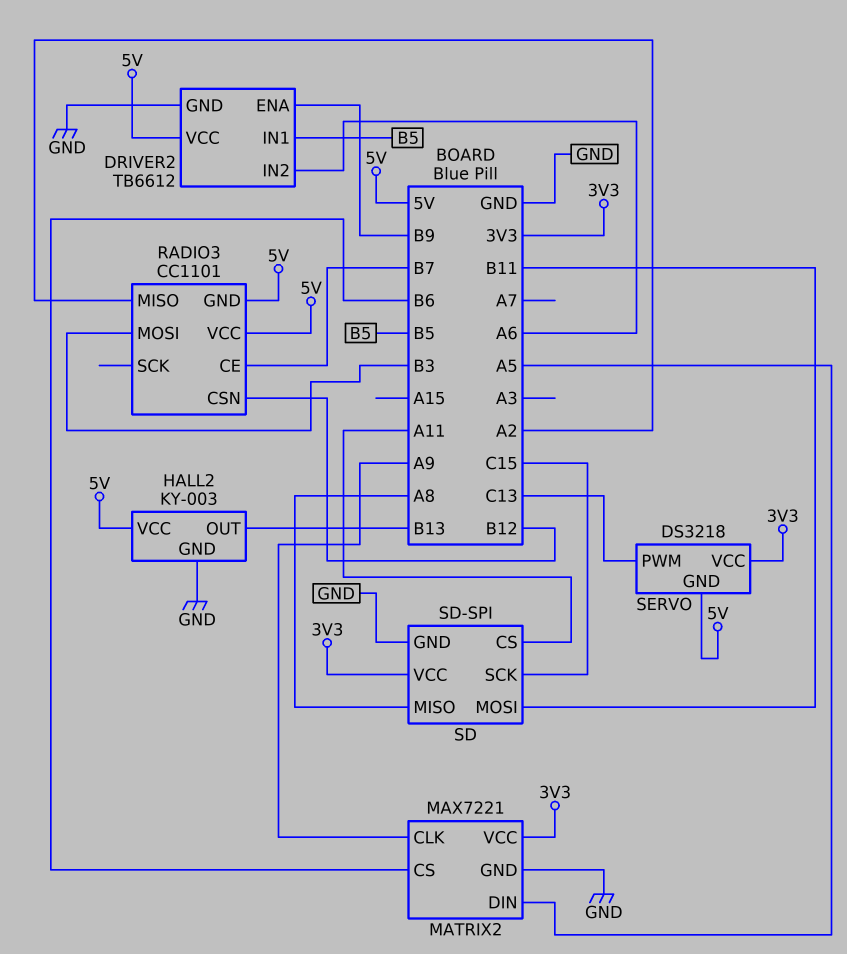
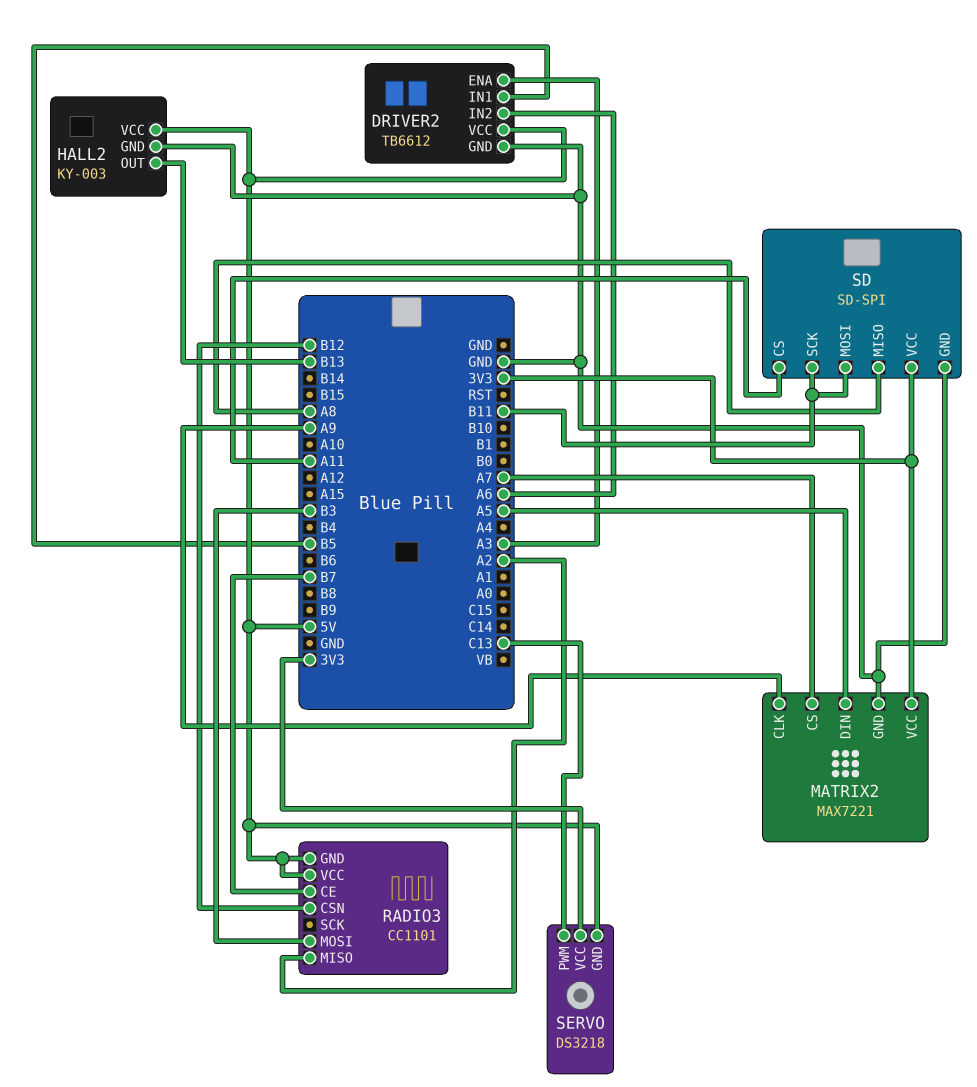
DRIVER2 pin ENA: B9 -> A3
MATRIX2 pin CS: B6 -> A7
SD pin SCK: C15 -> B11

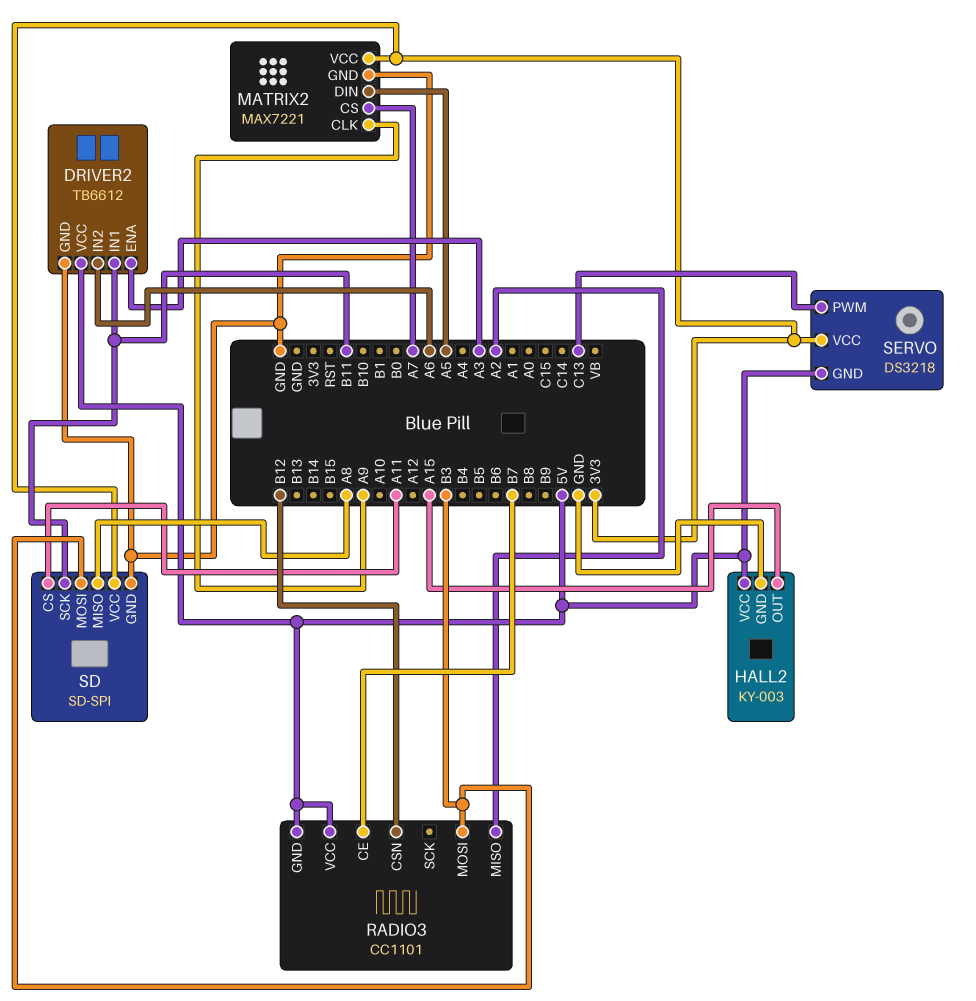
DRIVER2 pin IN1: B5 -> B11
HALL2 pin OUT: B13 -> A15
SD pin MOSI: B11 -> B3

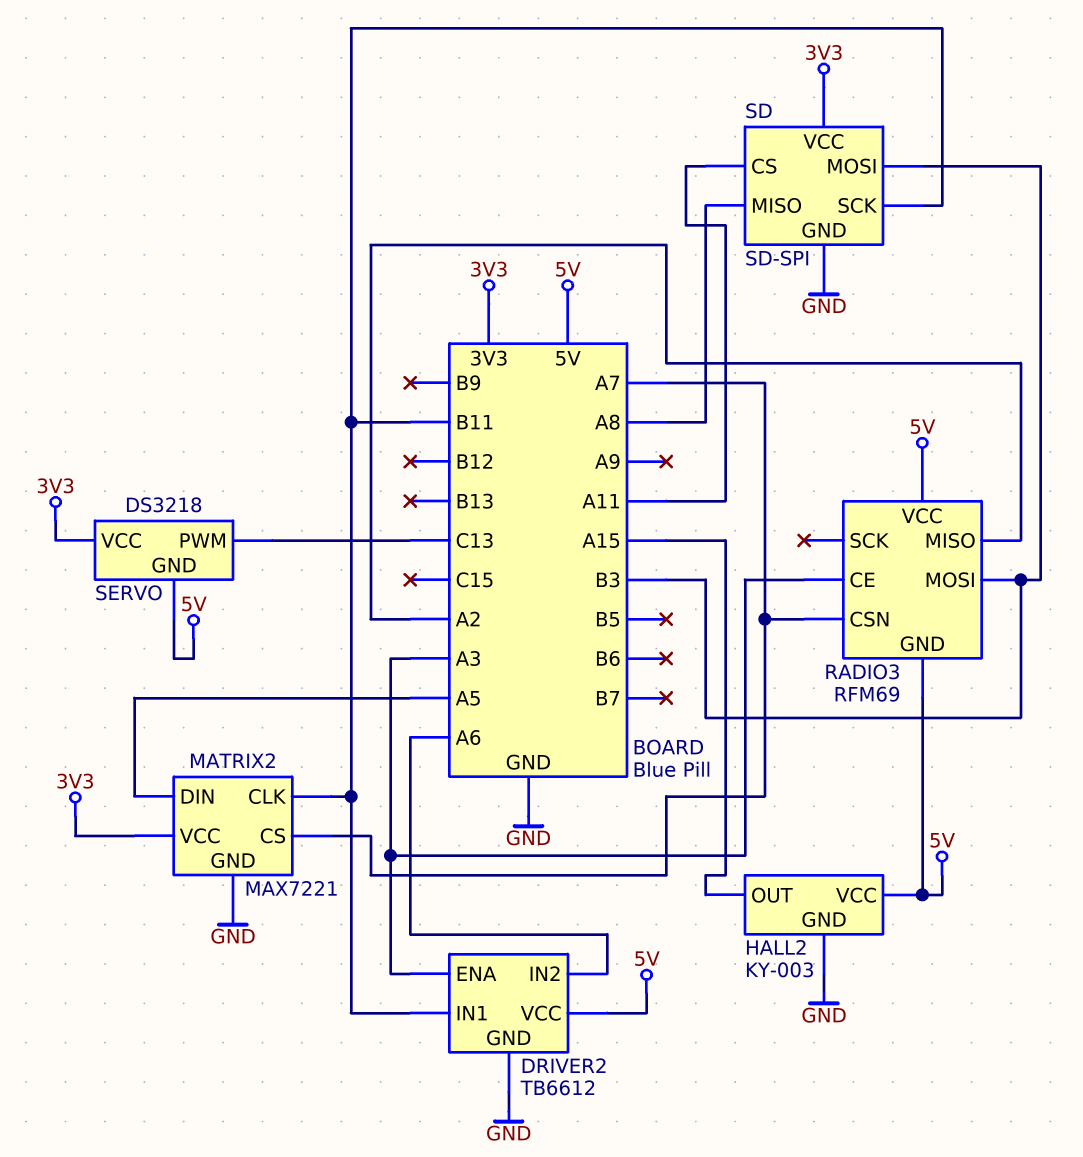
MATRIX2 pin CLK: A9 -> B11
RADIO3: CC1101 -> RFM69
RADIO3 pin CE: B7 -> A3
RADIO3 pin CSN: B12 -> A7

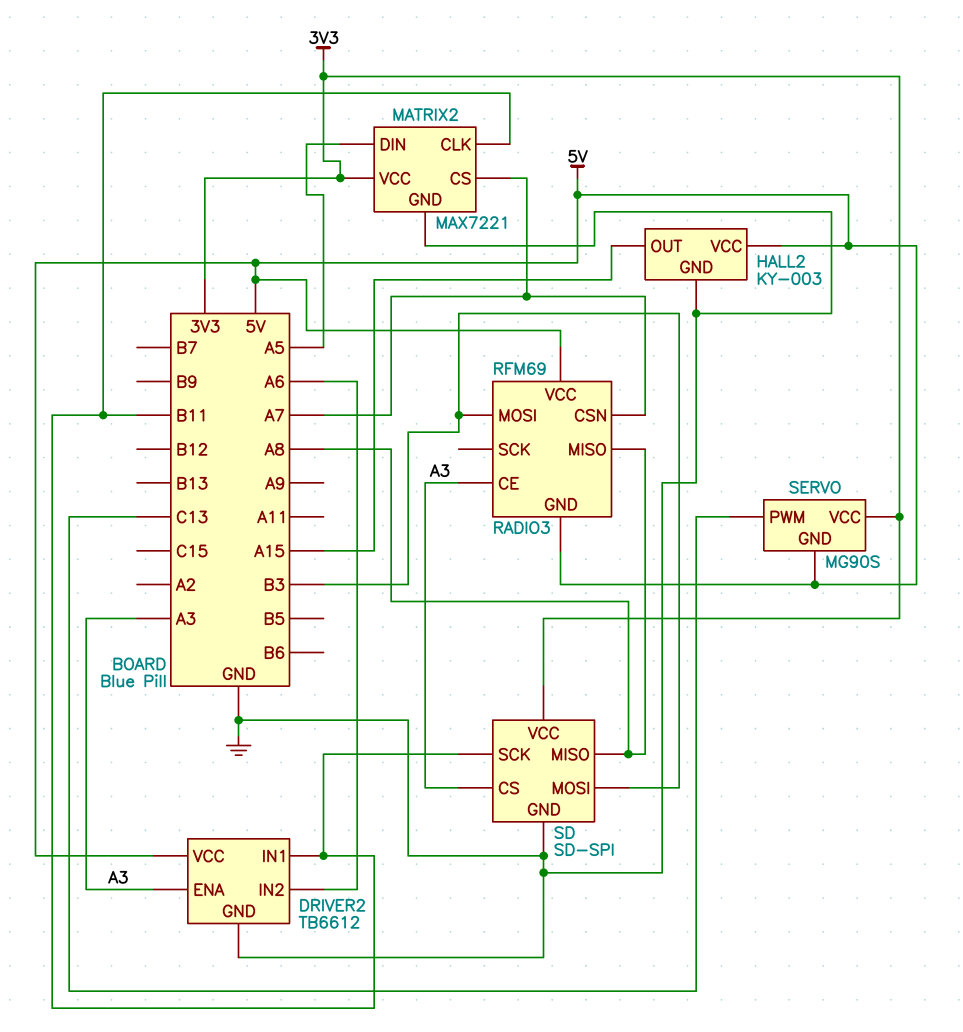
RADIO3 pin MISO: A2 -> A8
SD pin CS: A11 -> A3
SERVO: DS3218 -> MG90S

